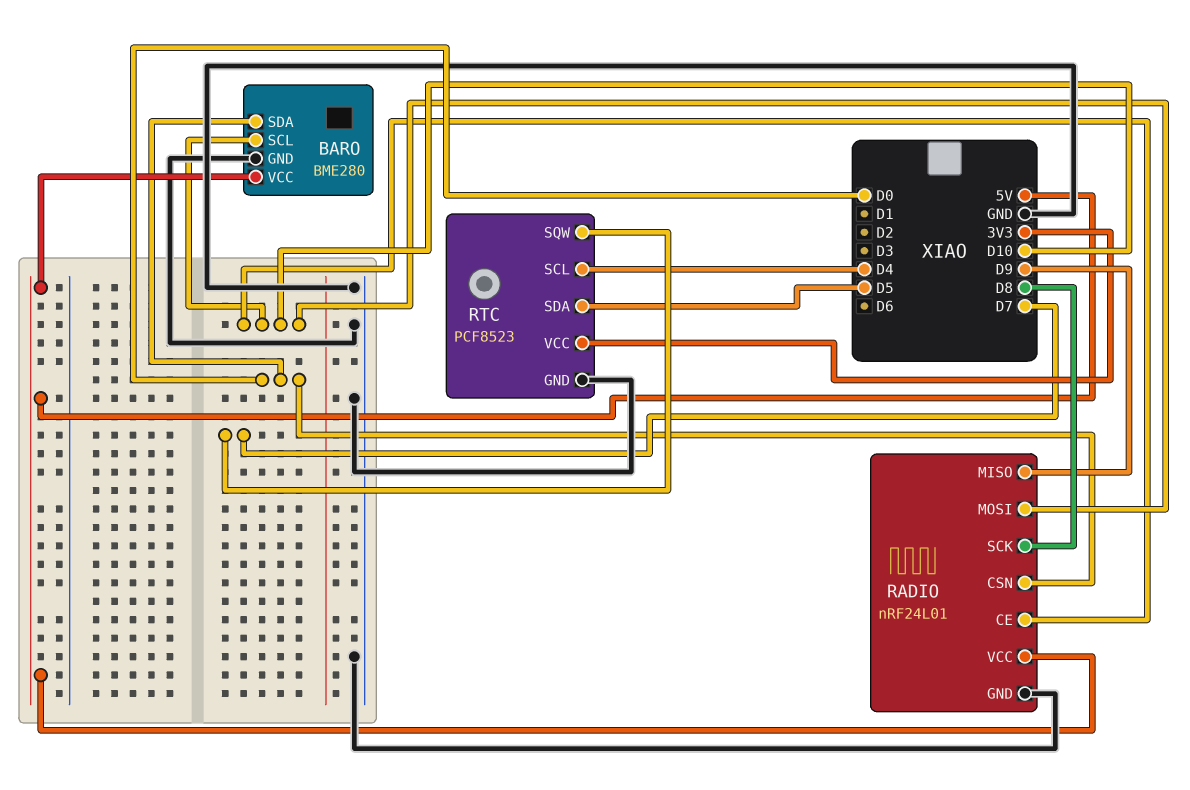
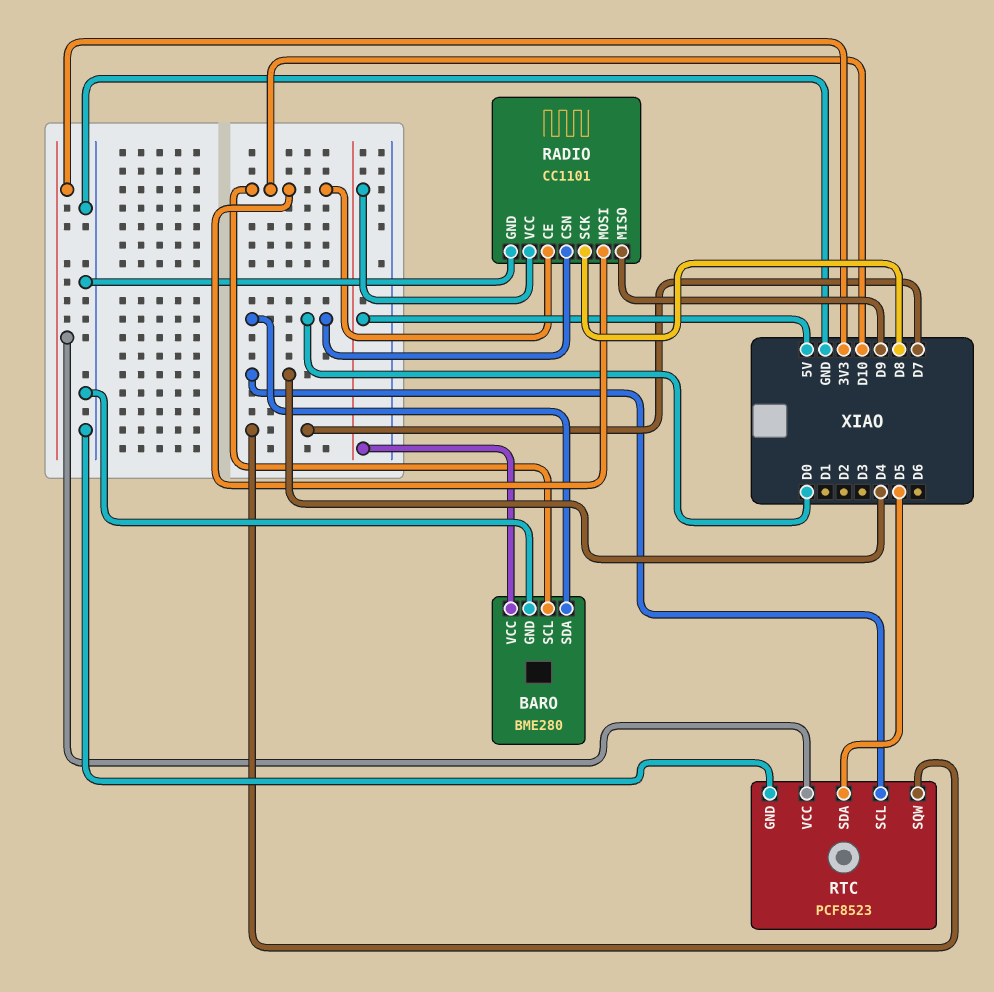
RADIO: nRF24L01 -> CC1101

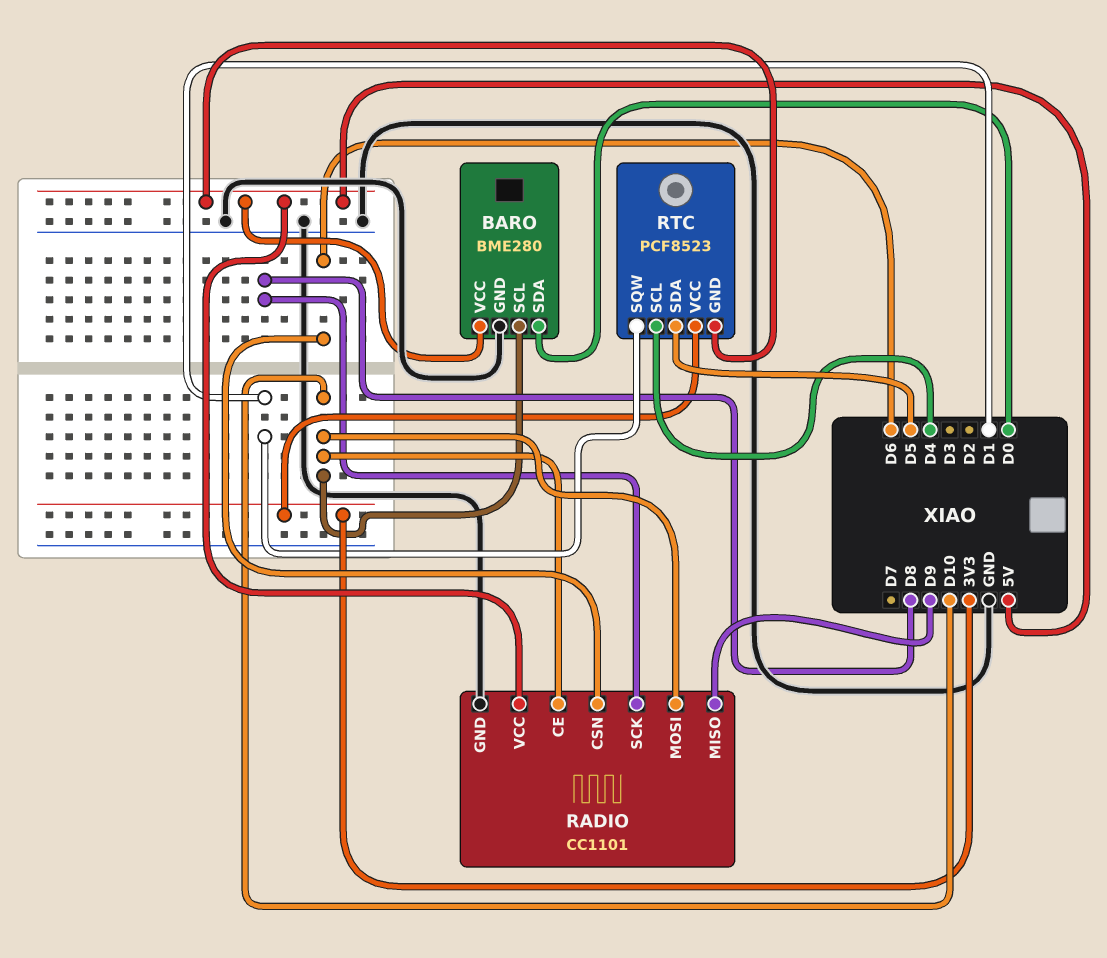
RADIO pin CSN: D0 -> D6
RTC pin GND: GND -> 5V
RTC pin SQW: D7 -> D1

